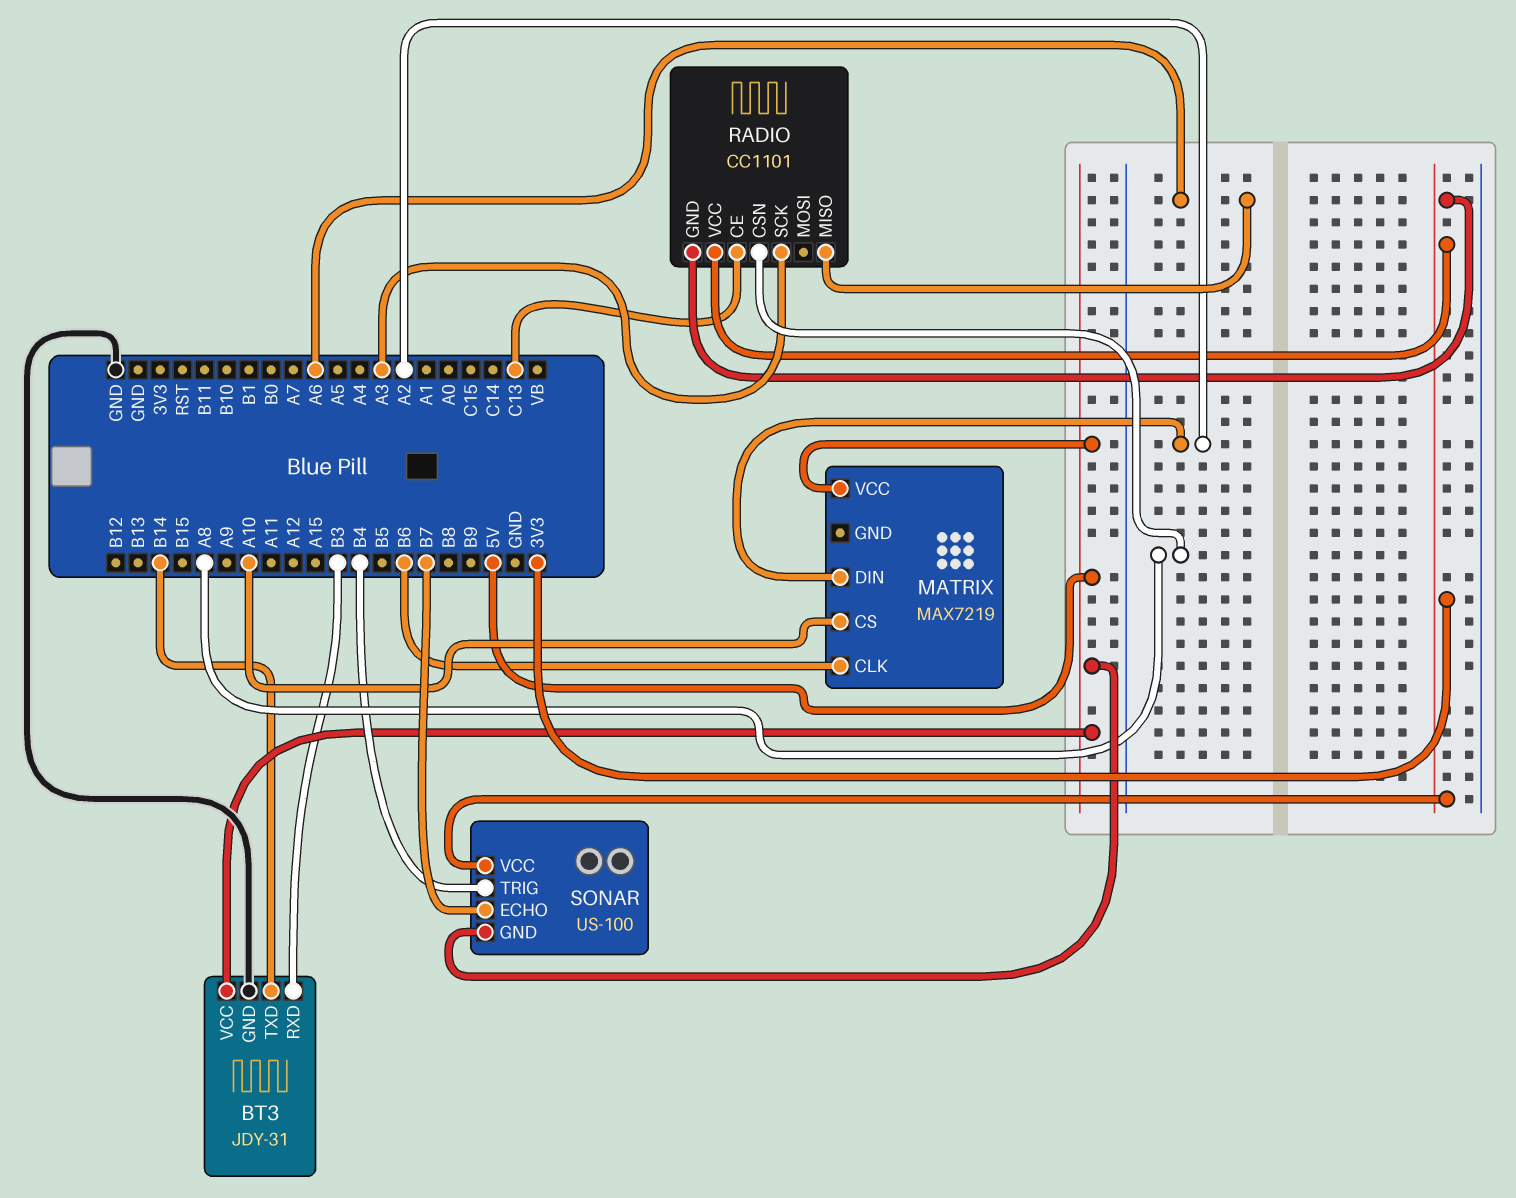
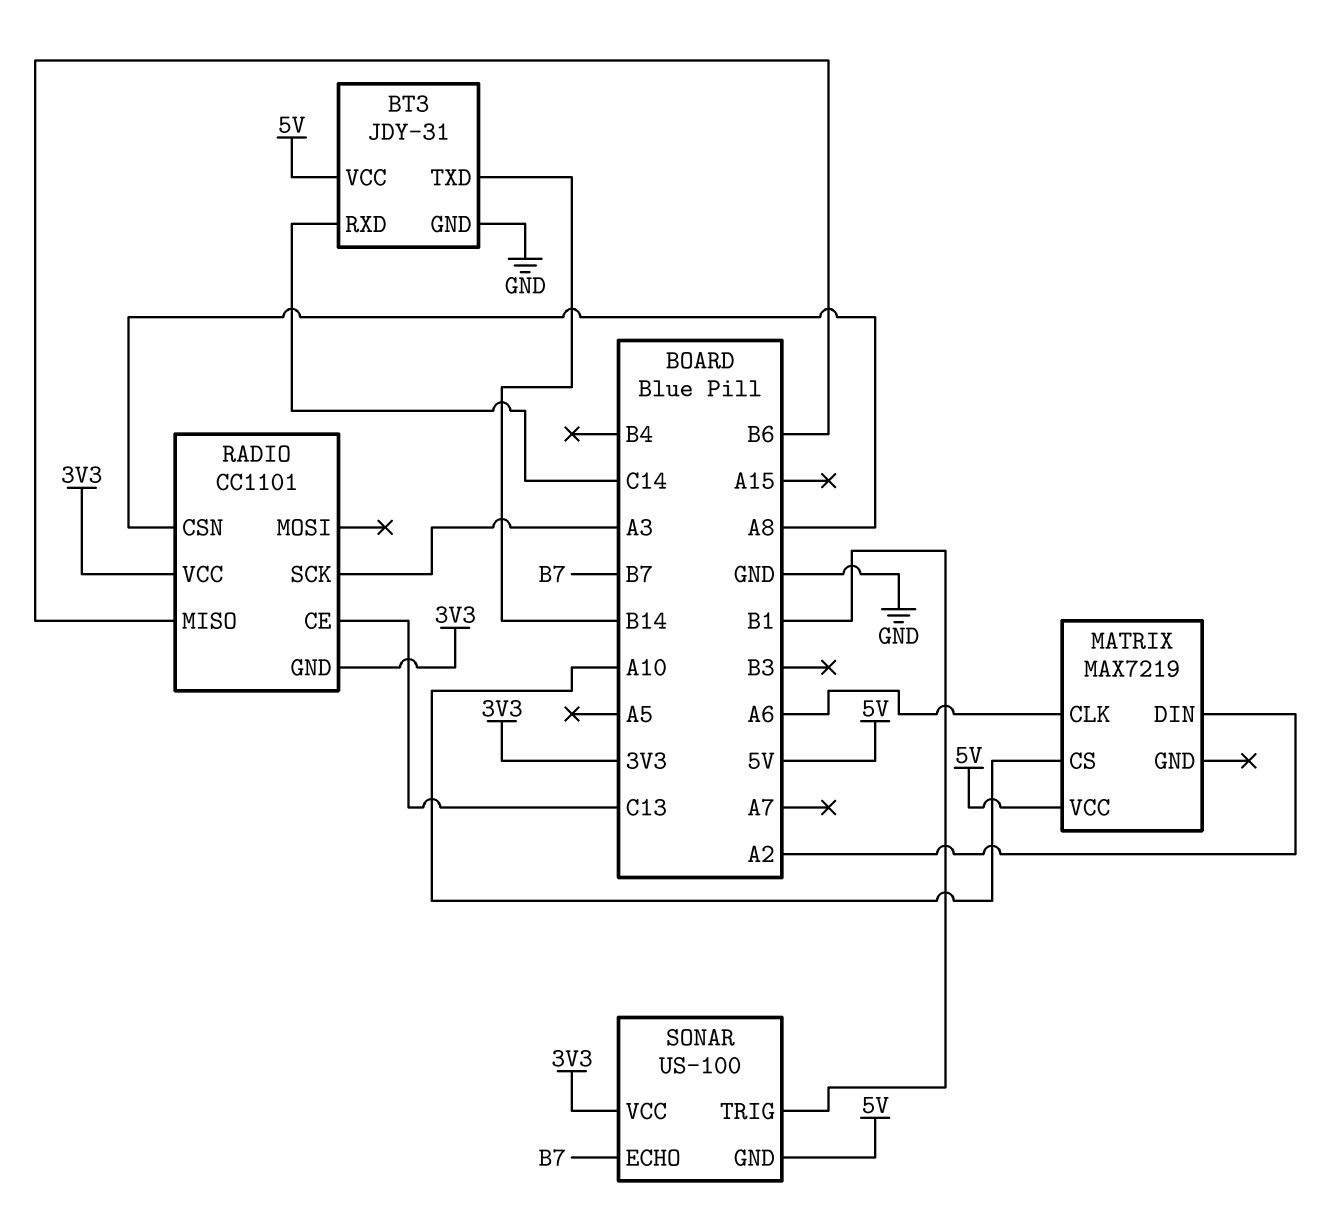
BT3 pin RXD: B3 -> C14
MATRIX pin CLK: B6 -> A6
RADIO pin MISO: A6 -> B6
SONAR pin TRIG: B4 -> B1

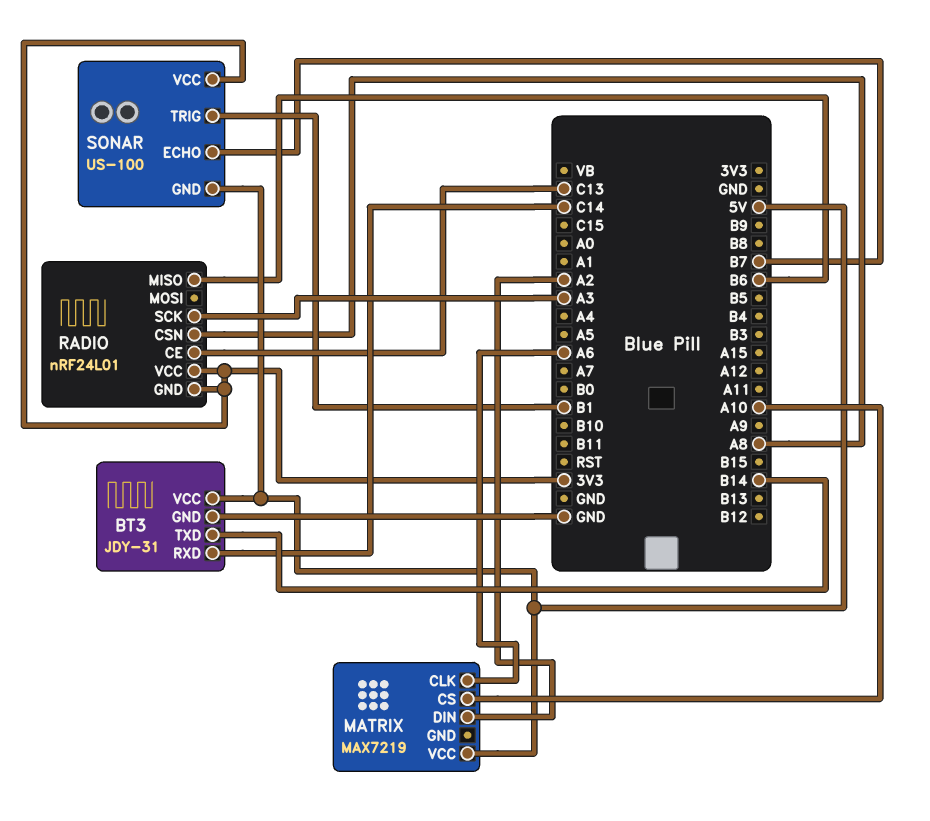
RADIO: CC1101 -> nRF24L01

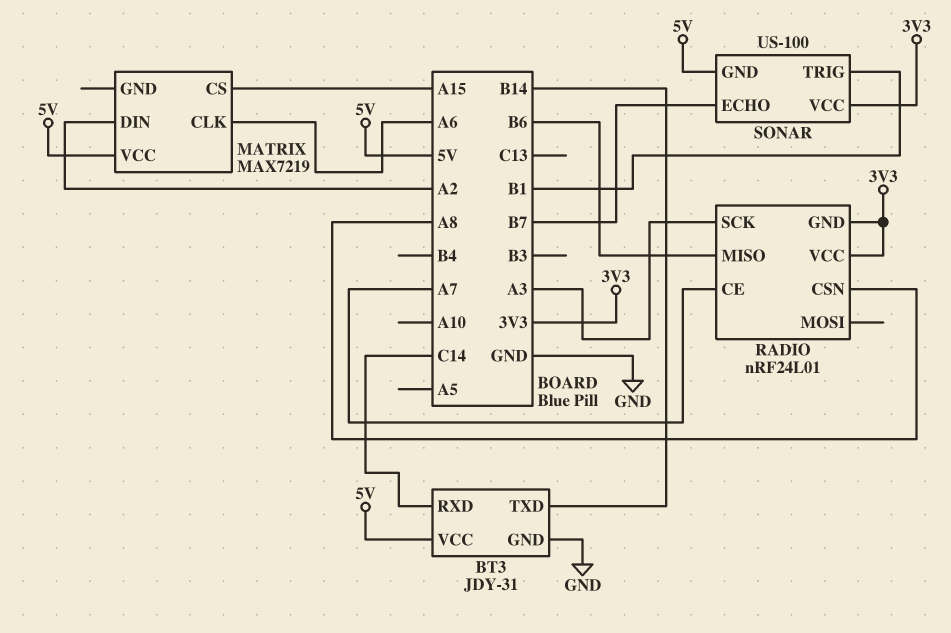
MATRIX pin CS: A10 -> A15
RADIO pin CE: C13 -> A7

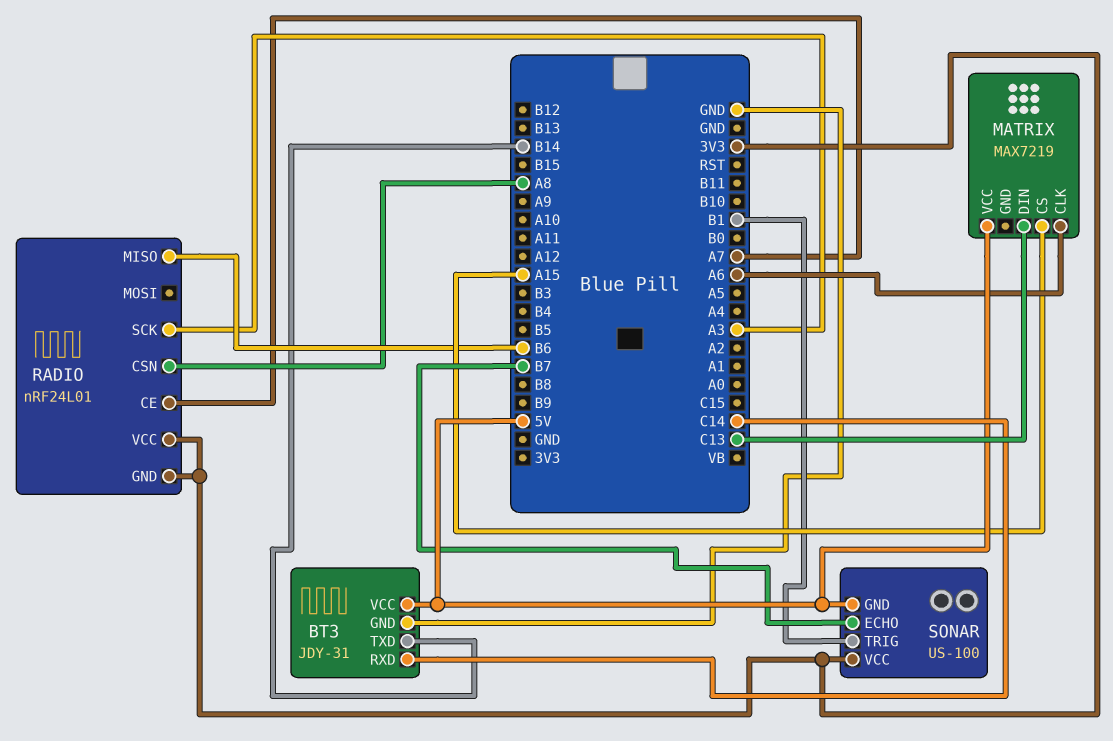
MATRIX pin DIN: A2 -> C13

